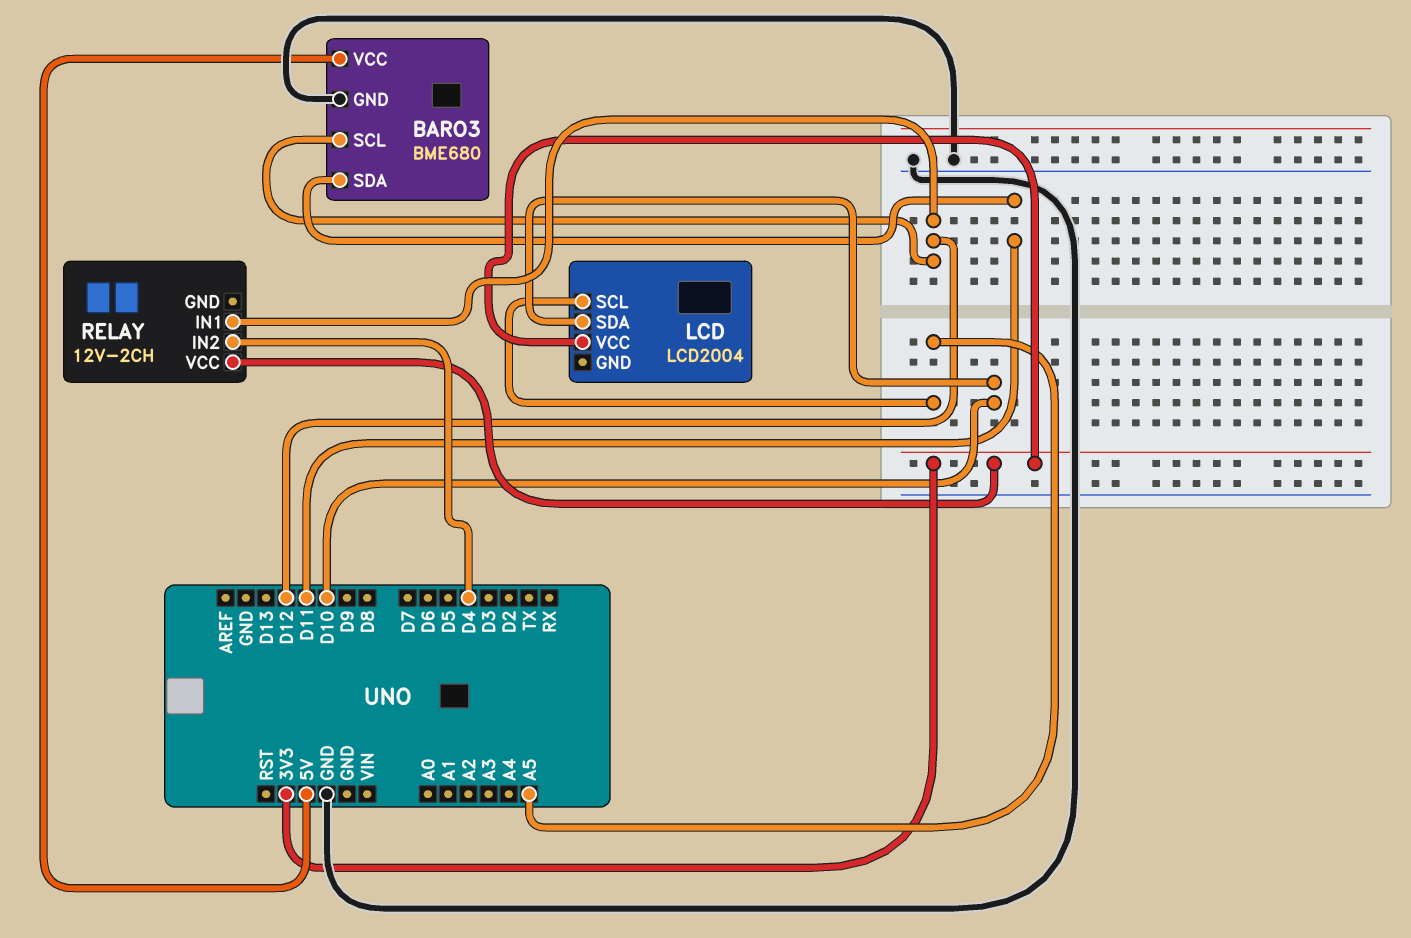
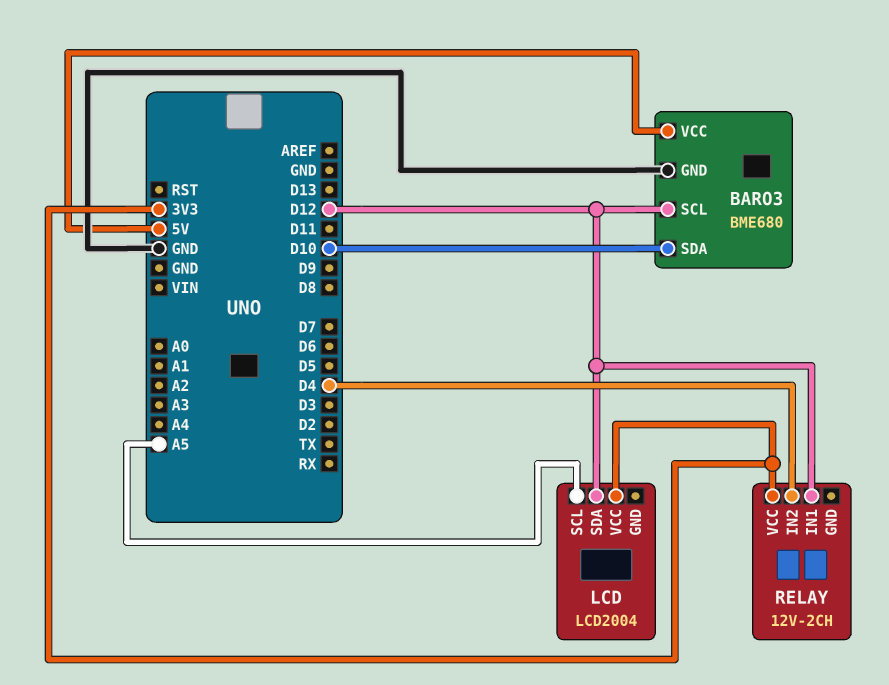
BARO3 pin SDA: D11 -> D10
LCD pin SDA: D10 -> D12

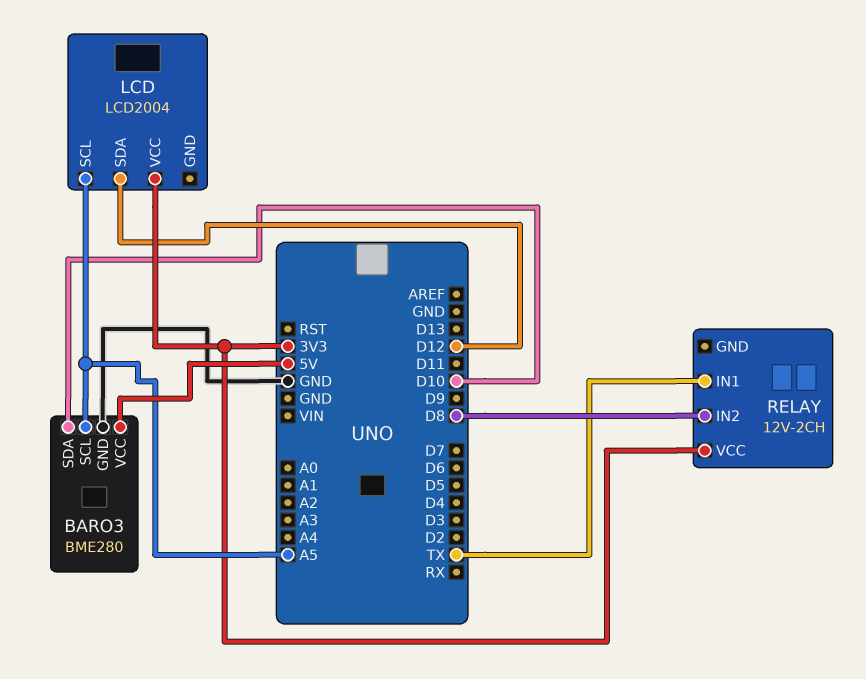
BARO3: BME680 -> BME280
BARO3 pin SCL: D12 -> A5
RELAY pin IN1: D12 -> TX
RELAY pin IN2: D4 -> D8

